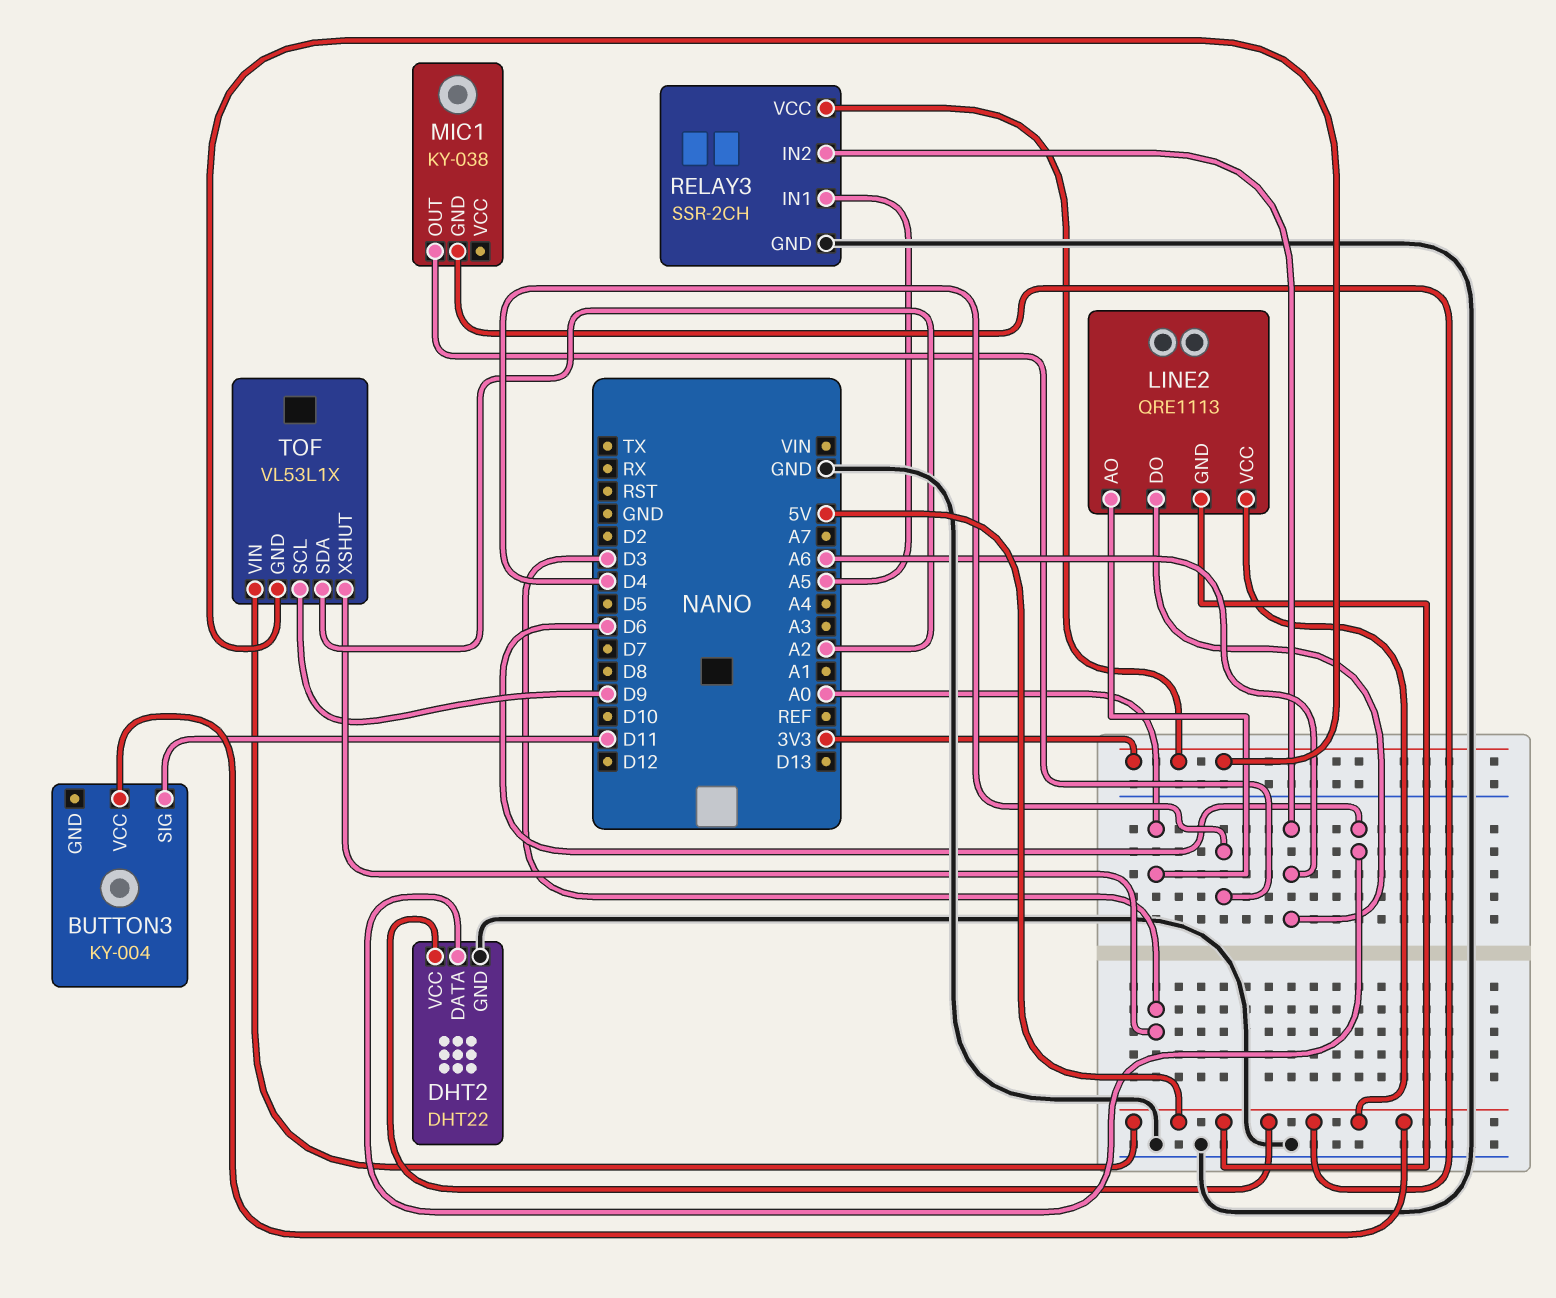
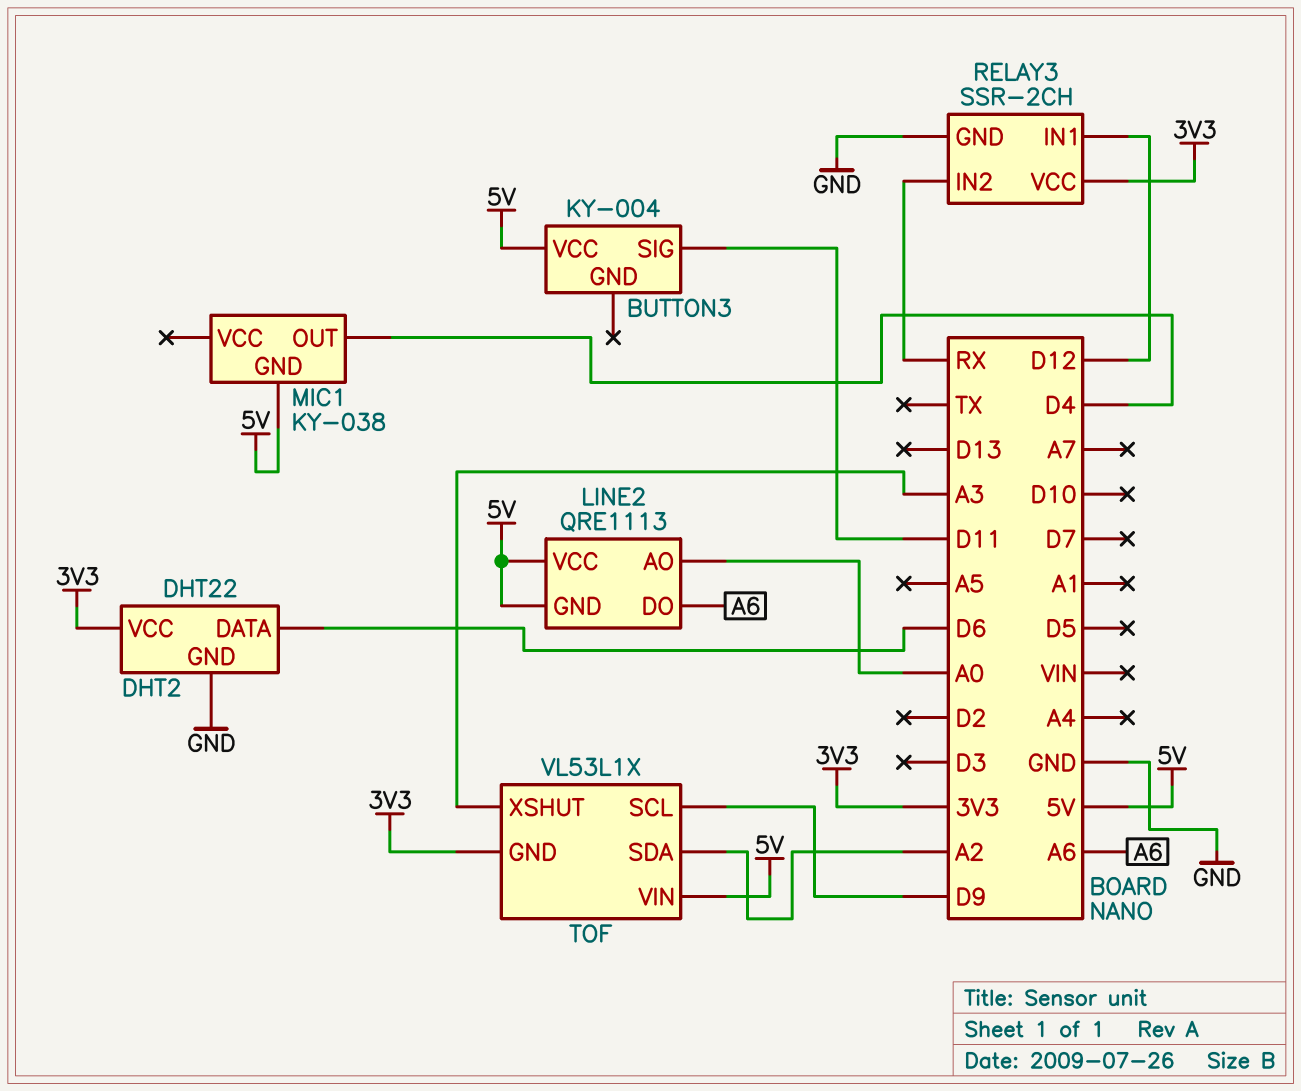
DHT2 pin VCC: 5V -> 3V3
RELAY3 pin IN1: A5 -> D12
RELAY3 pin IN2: A6 -> RX
TOF pin XSHUT: D3 -> A3

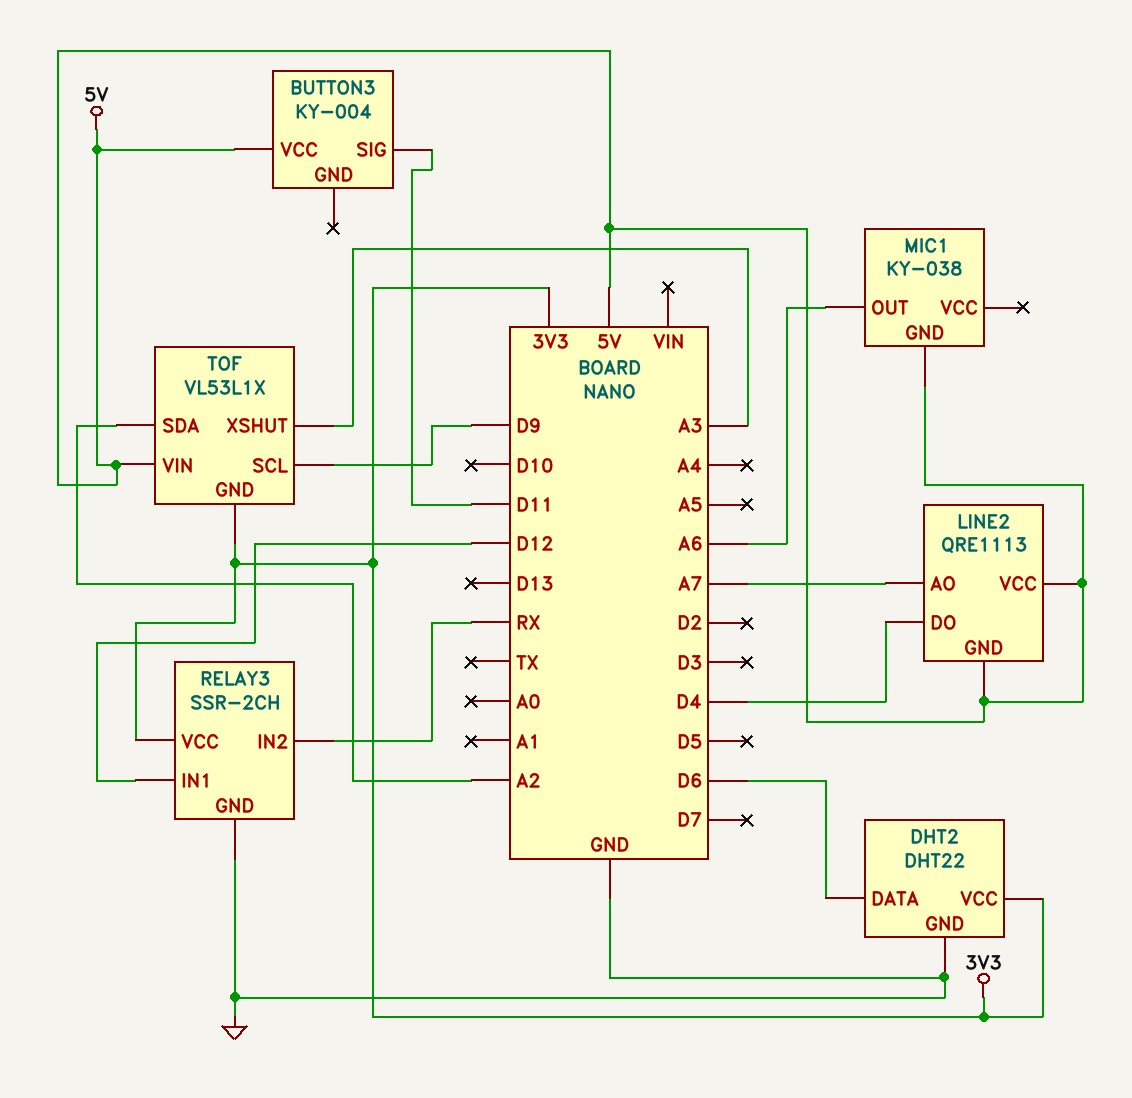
LINE2 pin AO: A0 -> A7
LINE2 pin DO: A6 -> D4
MIC1 pin OUT: D4 -> A6

